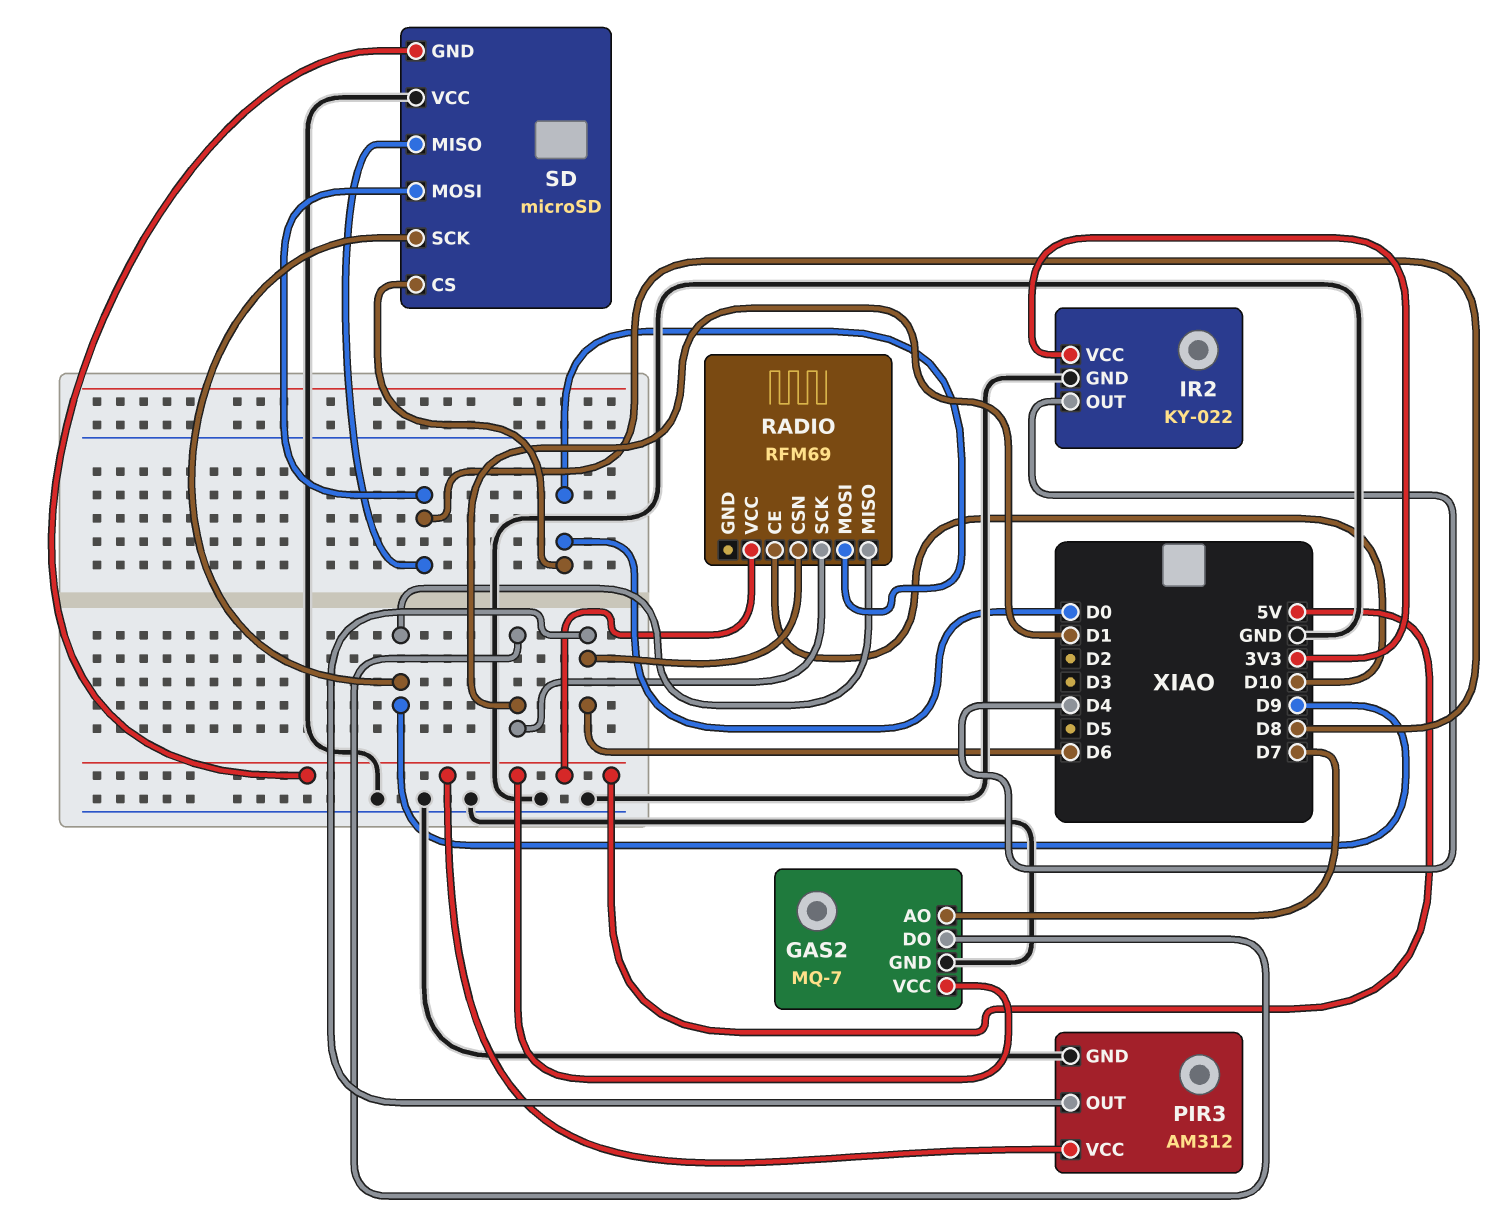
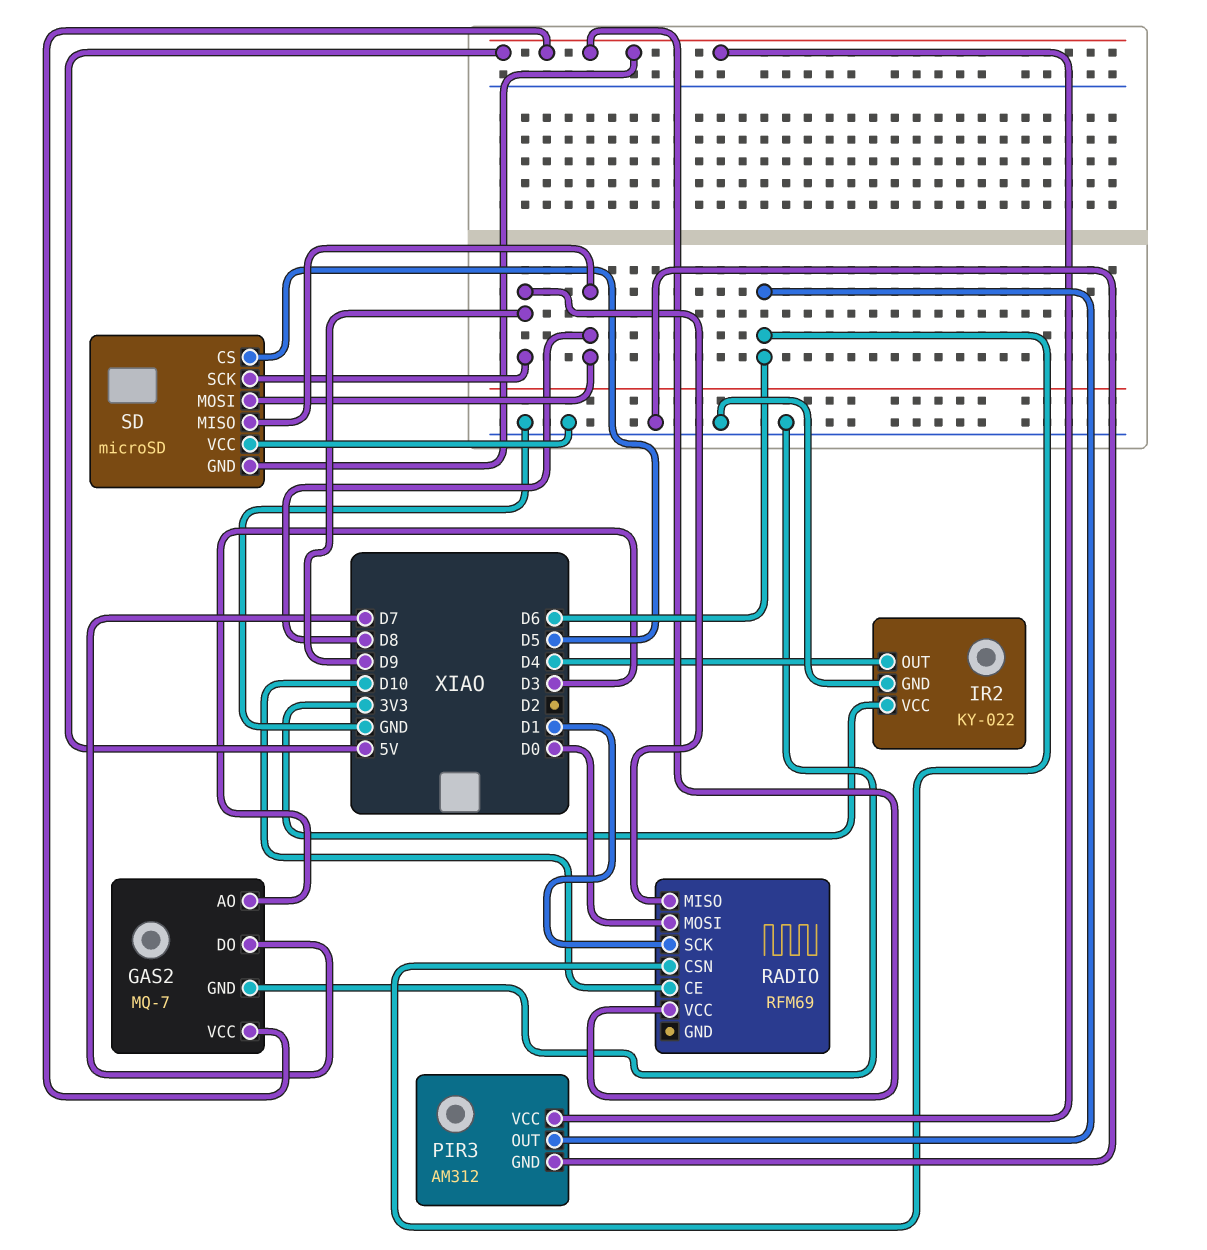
GAS2 pin AO: D7 -> D3
GAS2 pin DO: D1 -> D7
SD pin CS: D0 -> D5

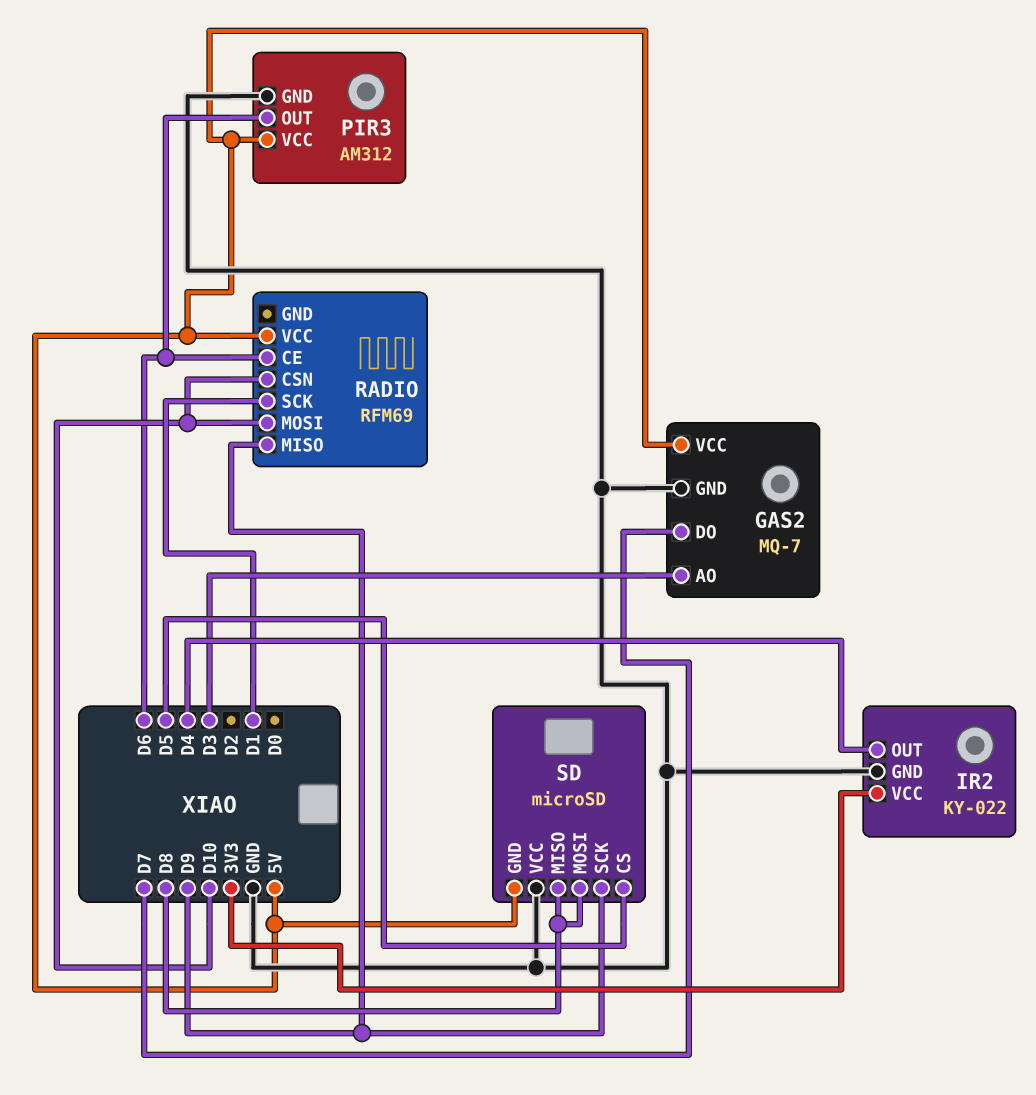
RADIO pin CE: D10 -> D6
RADIO pin CSN: D6 -> D10
RADIO pin MOSI: D0 -> D10

